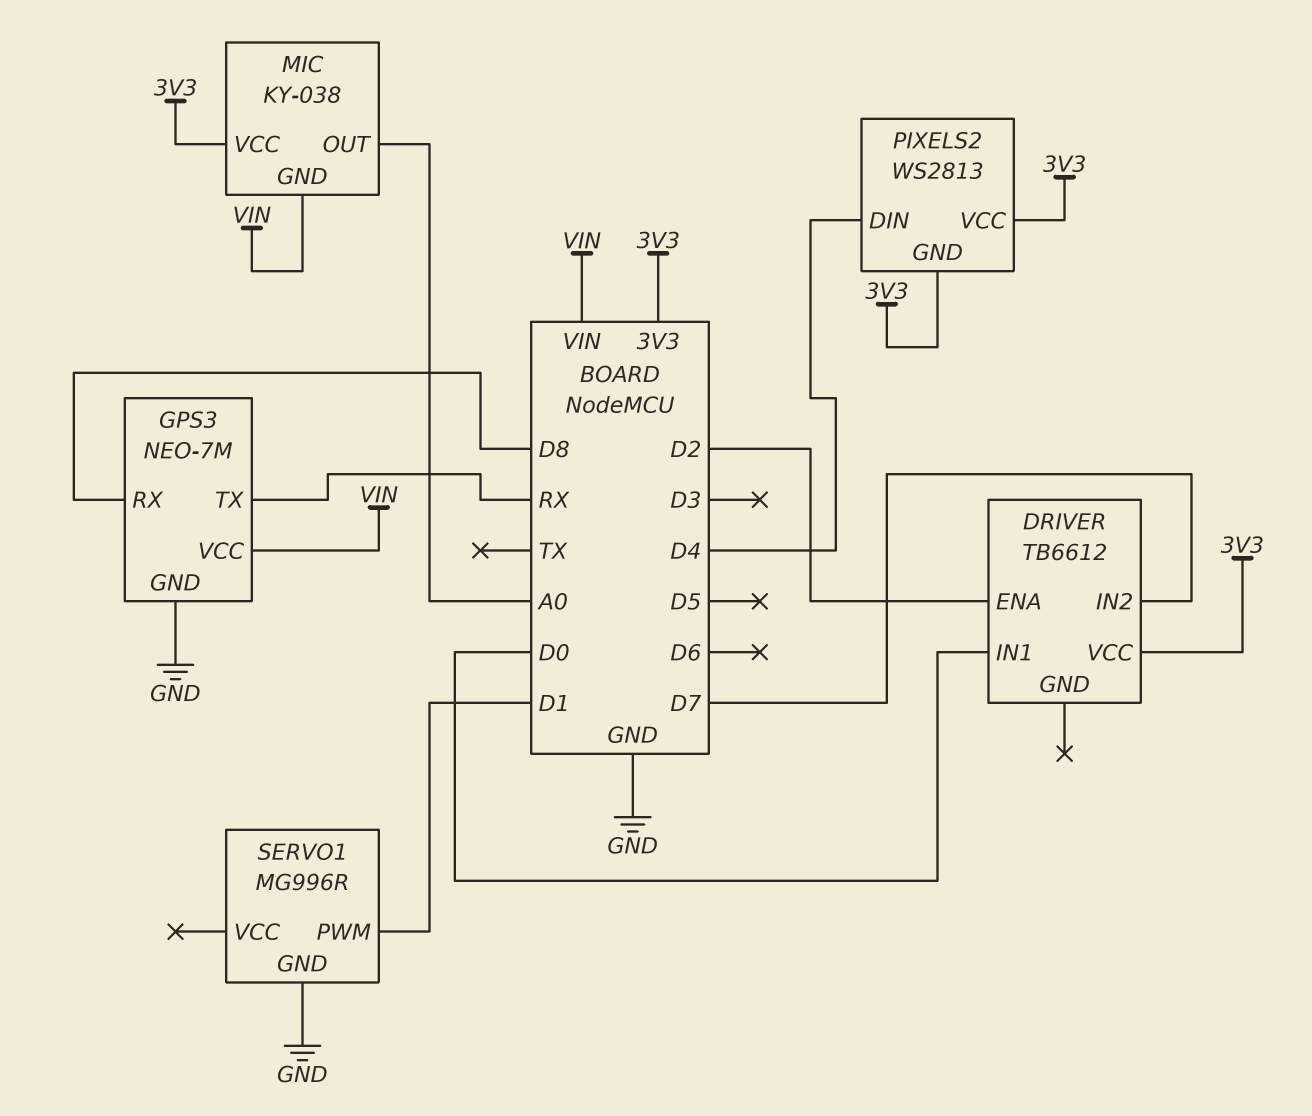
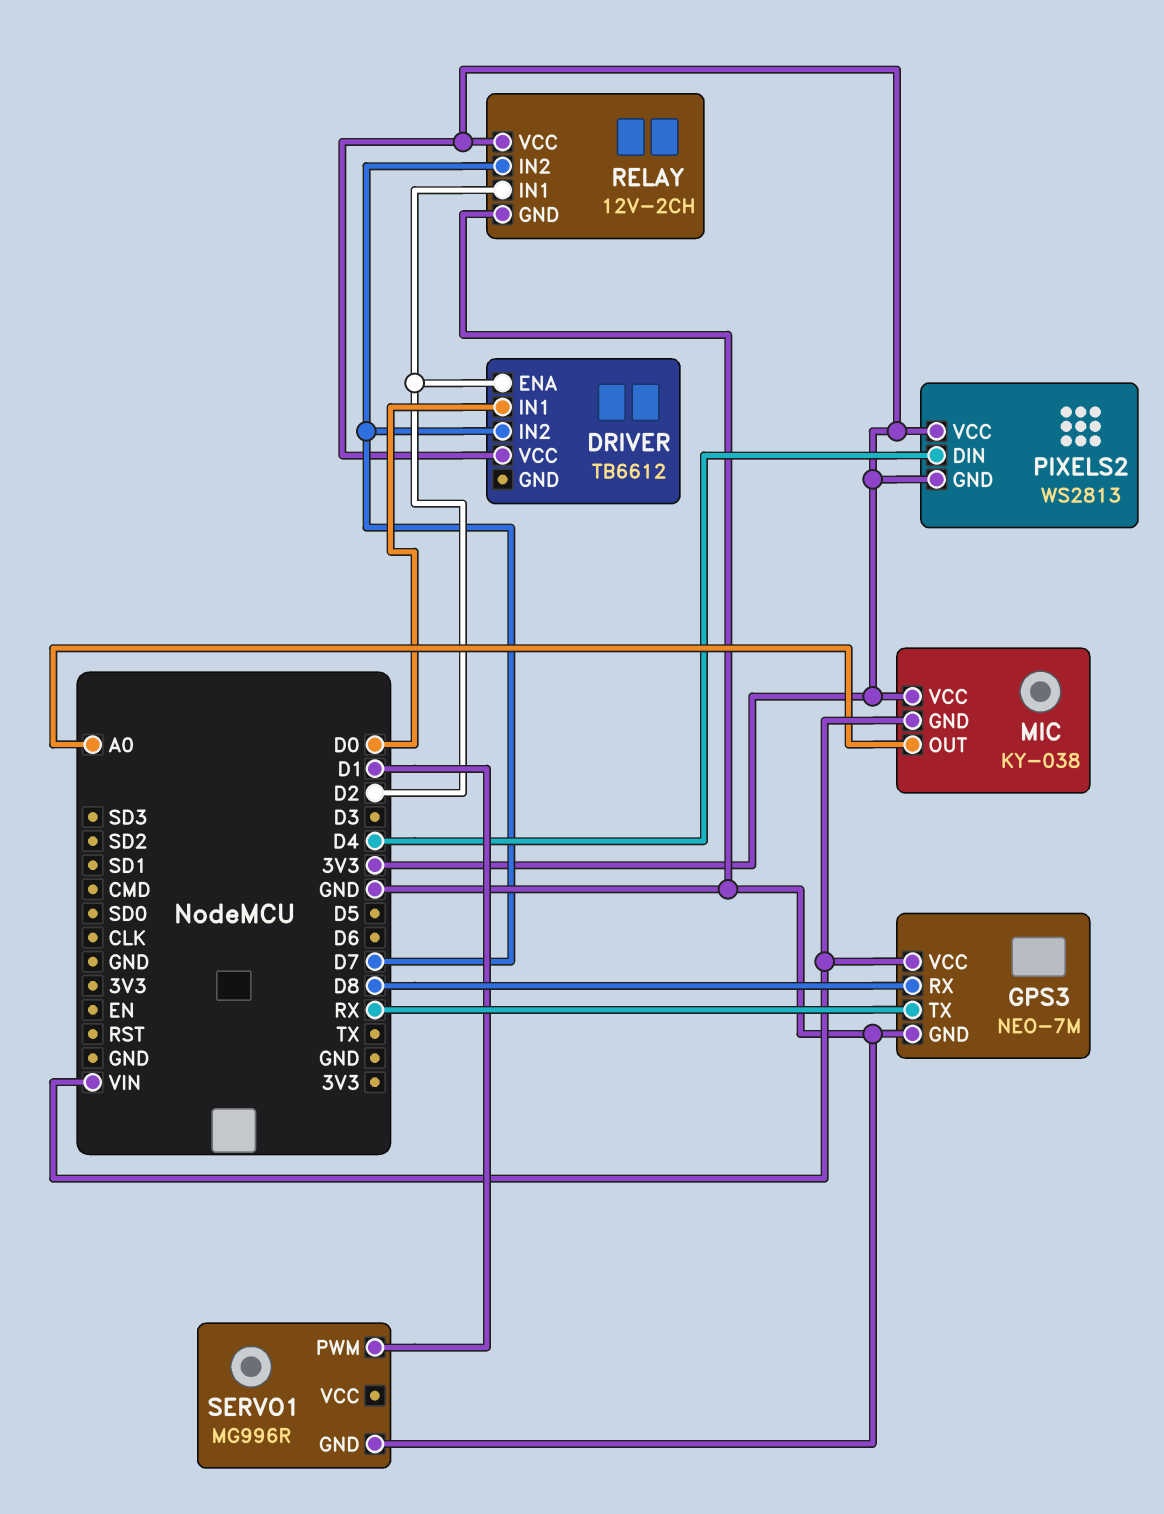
RELAY: none -> 12V-2CH
RELAY pin GND: none -> GND
RELAY pin IN1: none -> D2
RELAY pin IN2: none -> D7
RELAY pin VCC: none -> 3V3

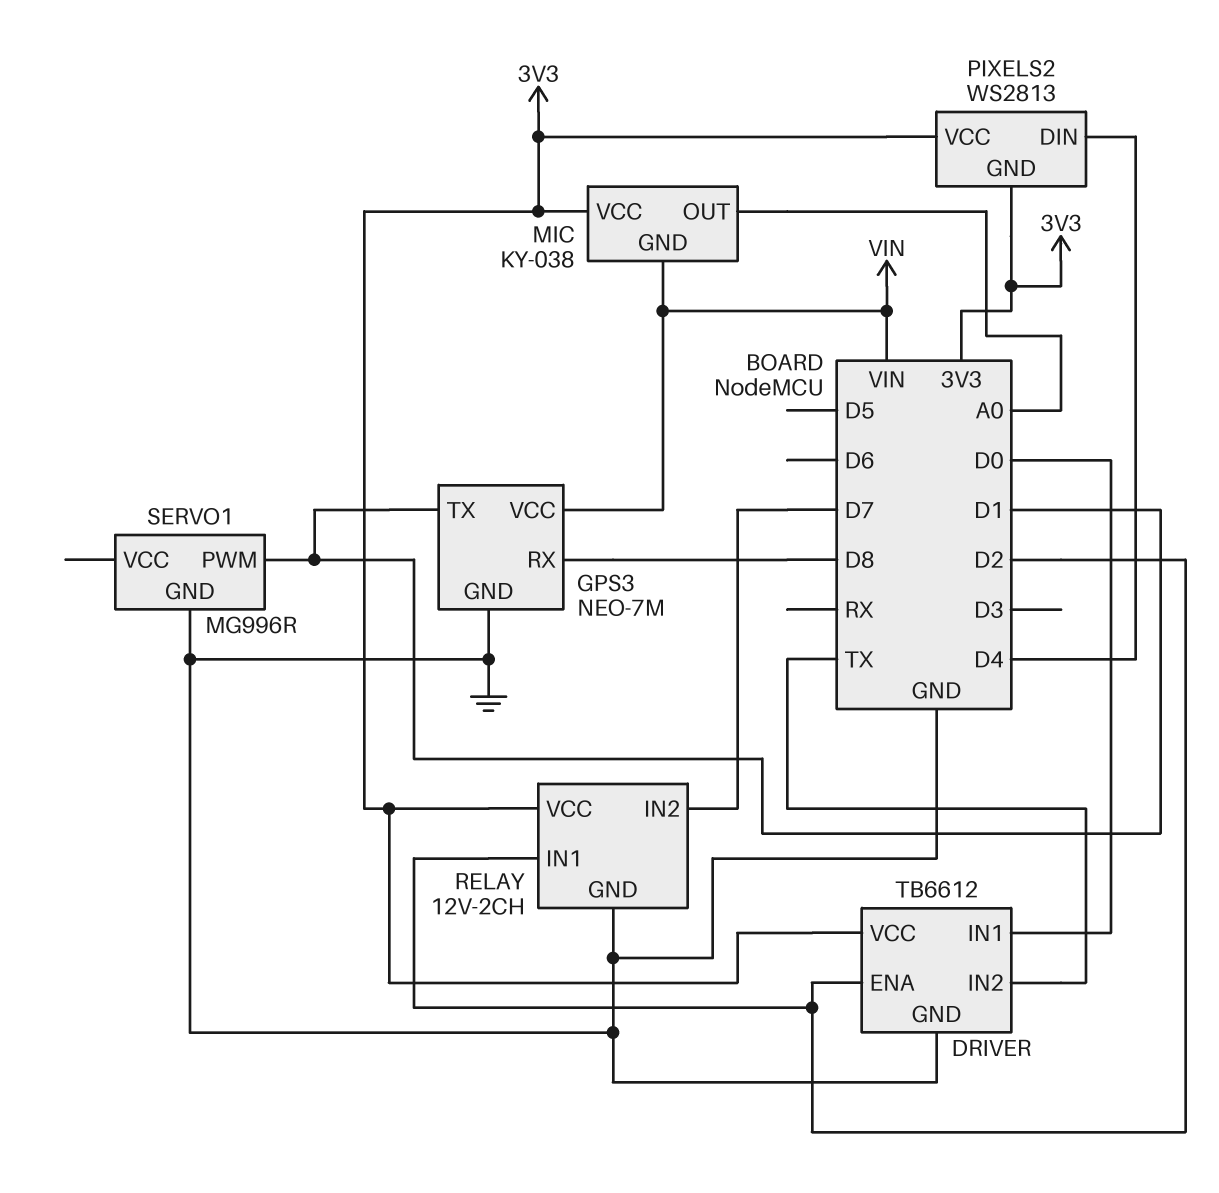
DRIVER pin GND: none -> GND
DRIVER pin IN2: D7 -> TX
GPS3 pin TX: RX -> D1

